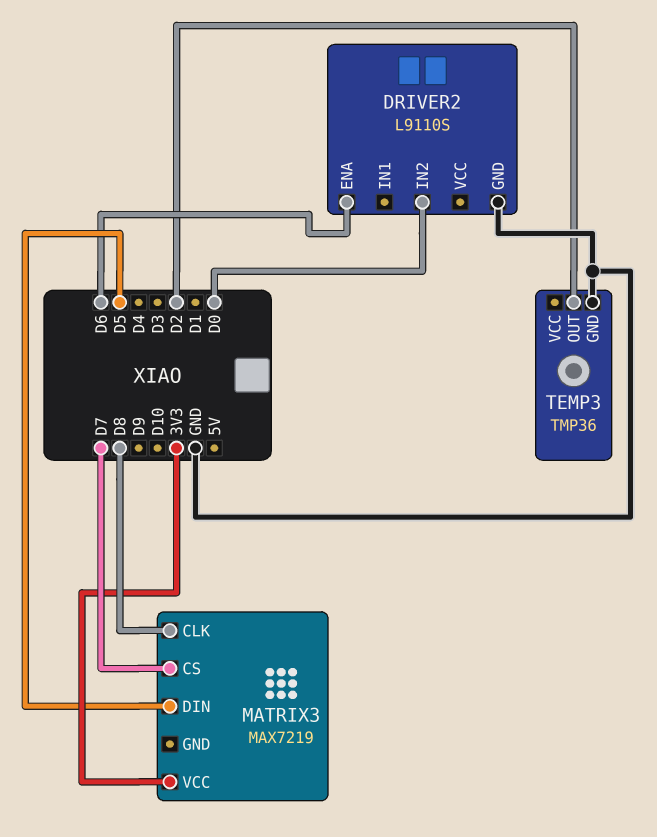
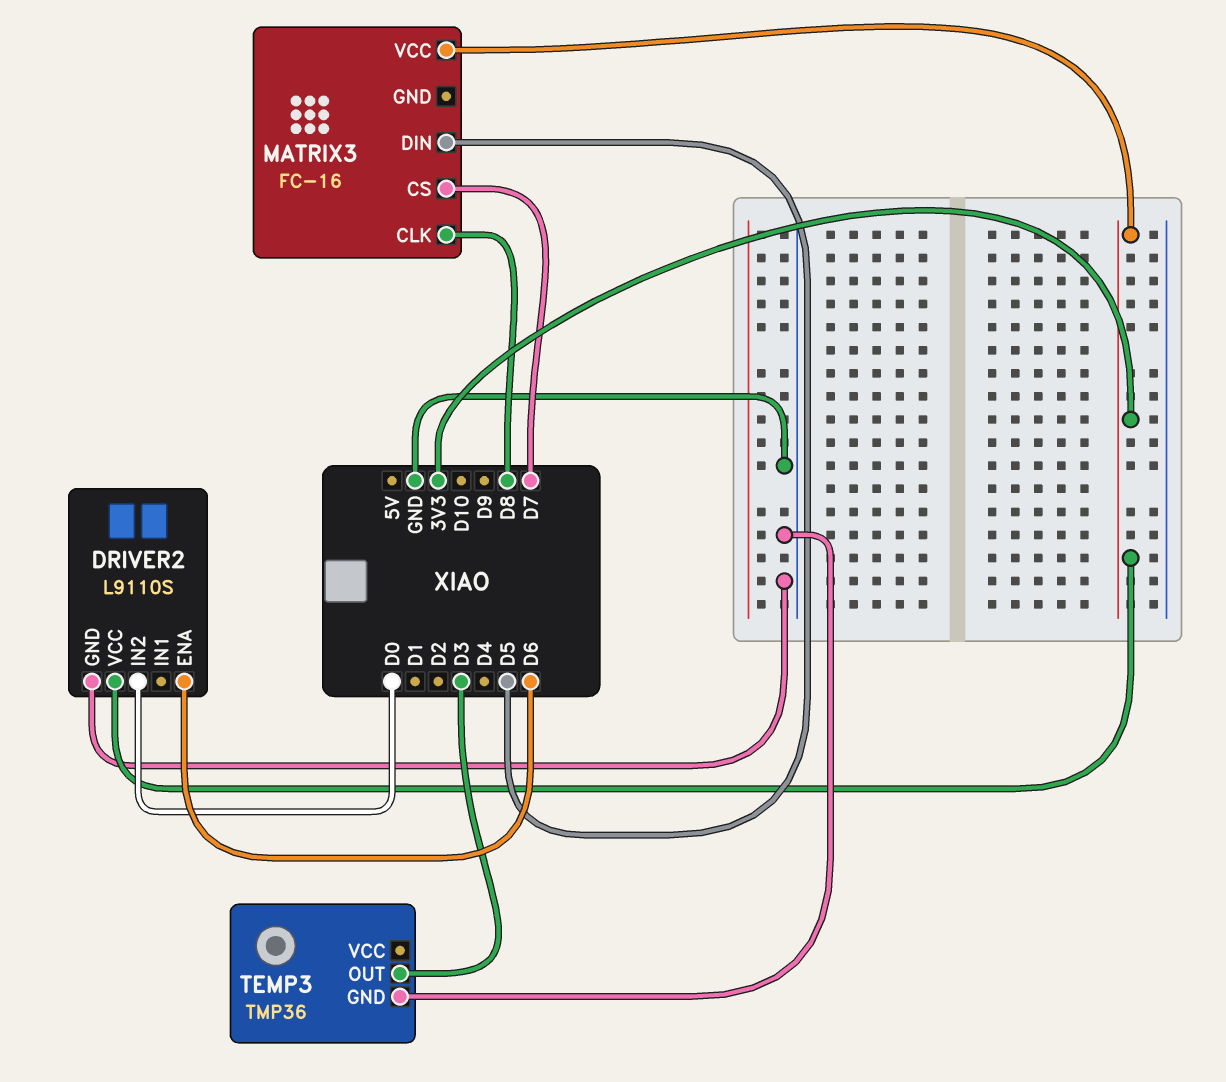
DRIVER2 pin VCC: none -> 3V3
MATRIX3: MAX7219 -> FC-16
TEMP3 pin OUT: D2 -> D3

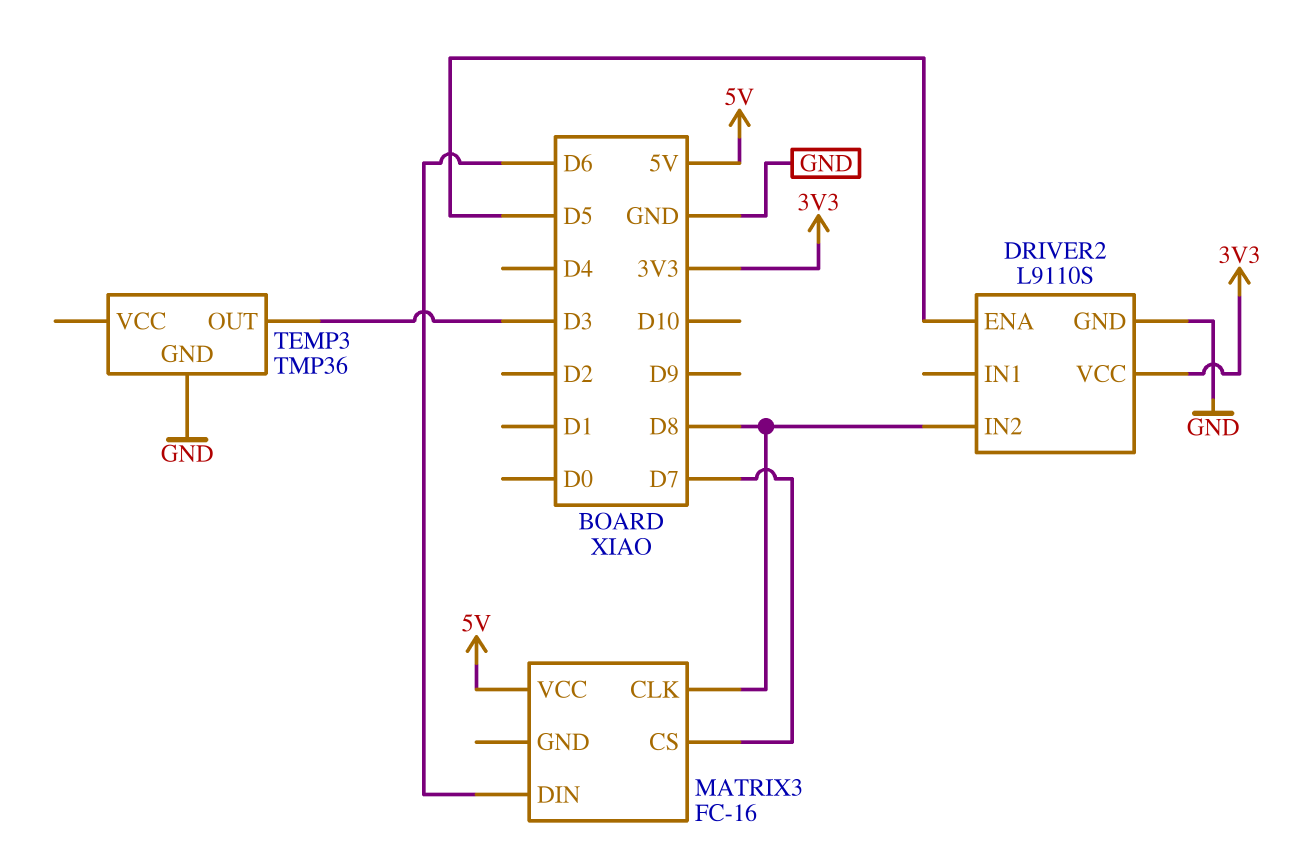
DRIVER2 pin ENA: D6 -> D5
DRIVER2 pin IN2: D0 -> D8
MATRIX3 pin DIN: D5 -> D6
MATRIX3 pin VCC: 3V3 -> 5V

